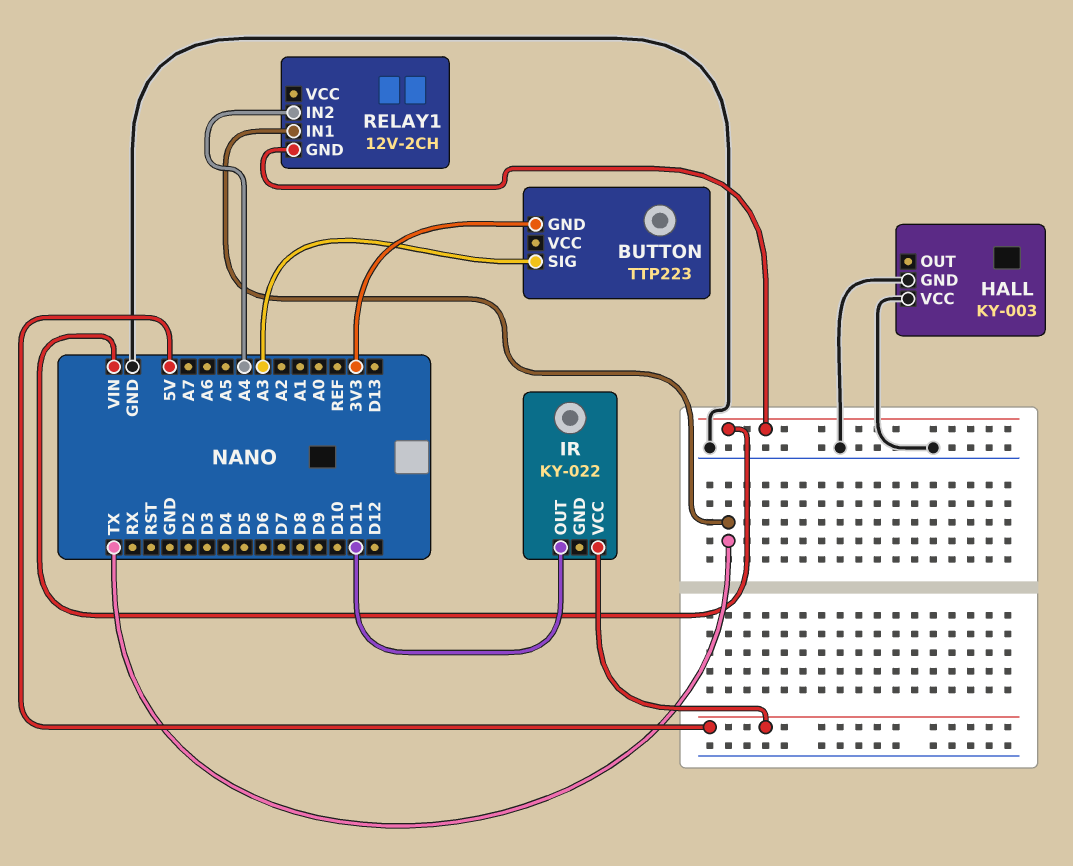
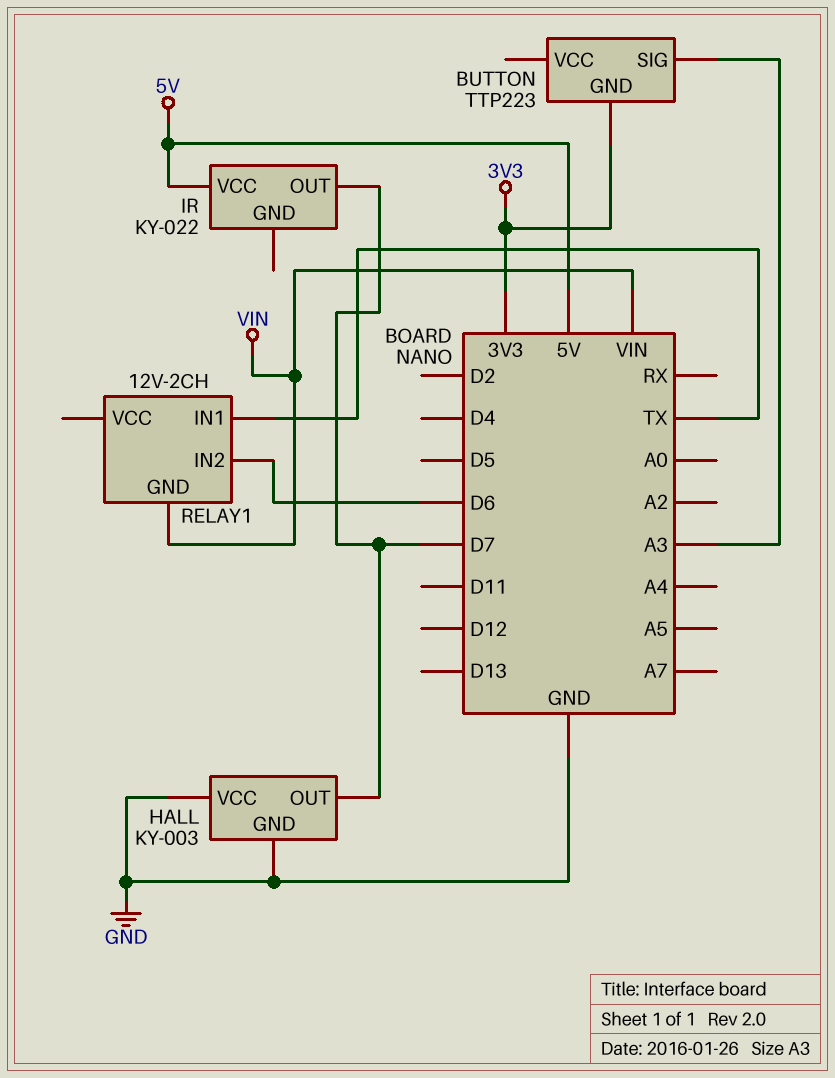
HALL pin OUT: none -> D7
IR pin OUT: D11 -> D7
RELAY1 pin IN2: A4 -> D6

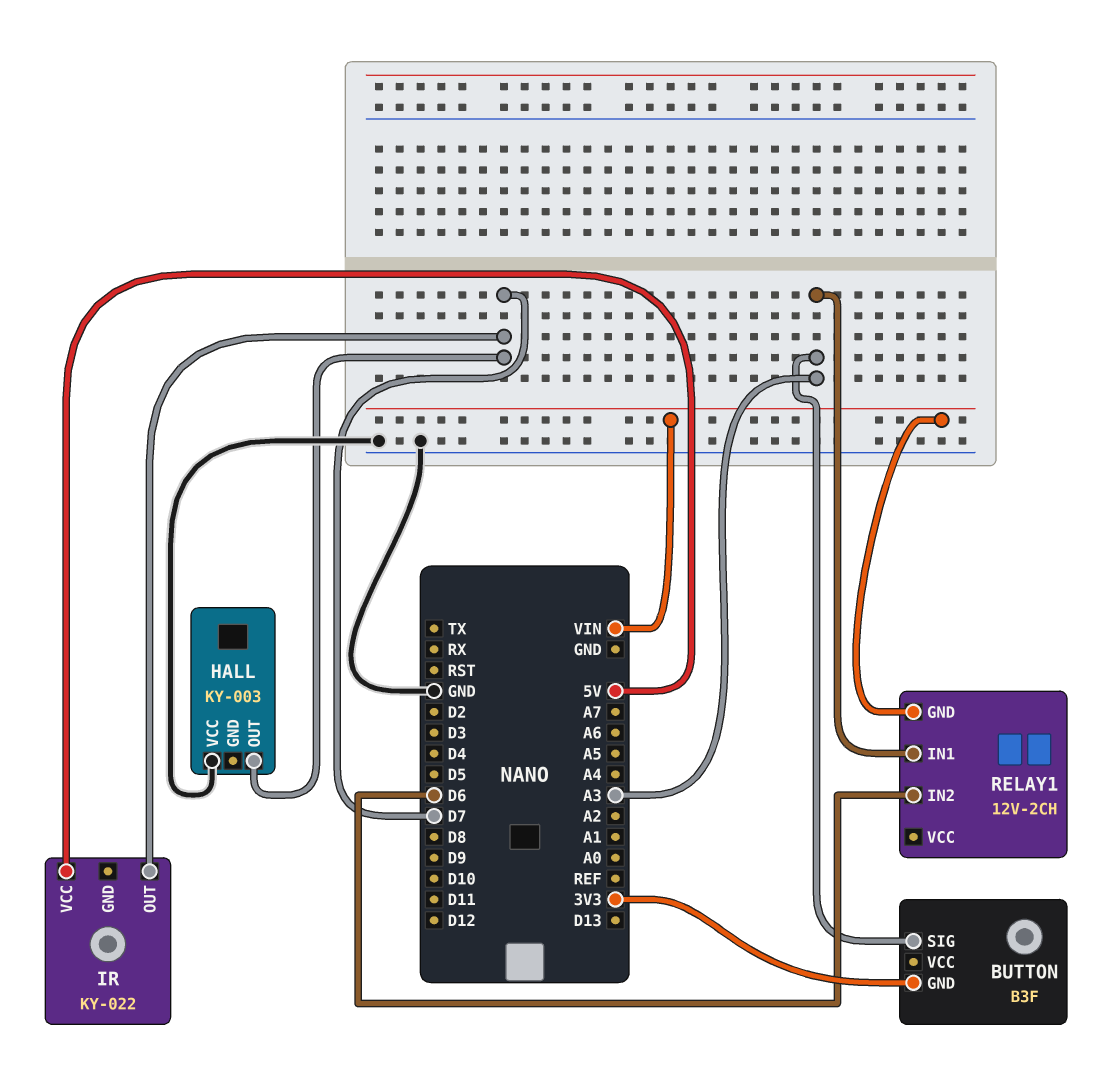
BUTTON: TTP223 -> B3F
HALL pin GND: GND -> none
RELAY1 pin IN1: TX -> A3

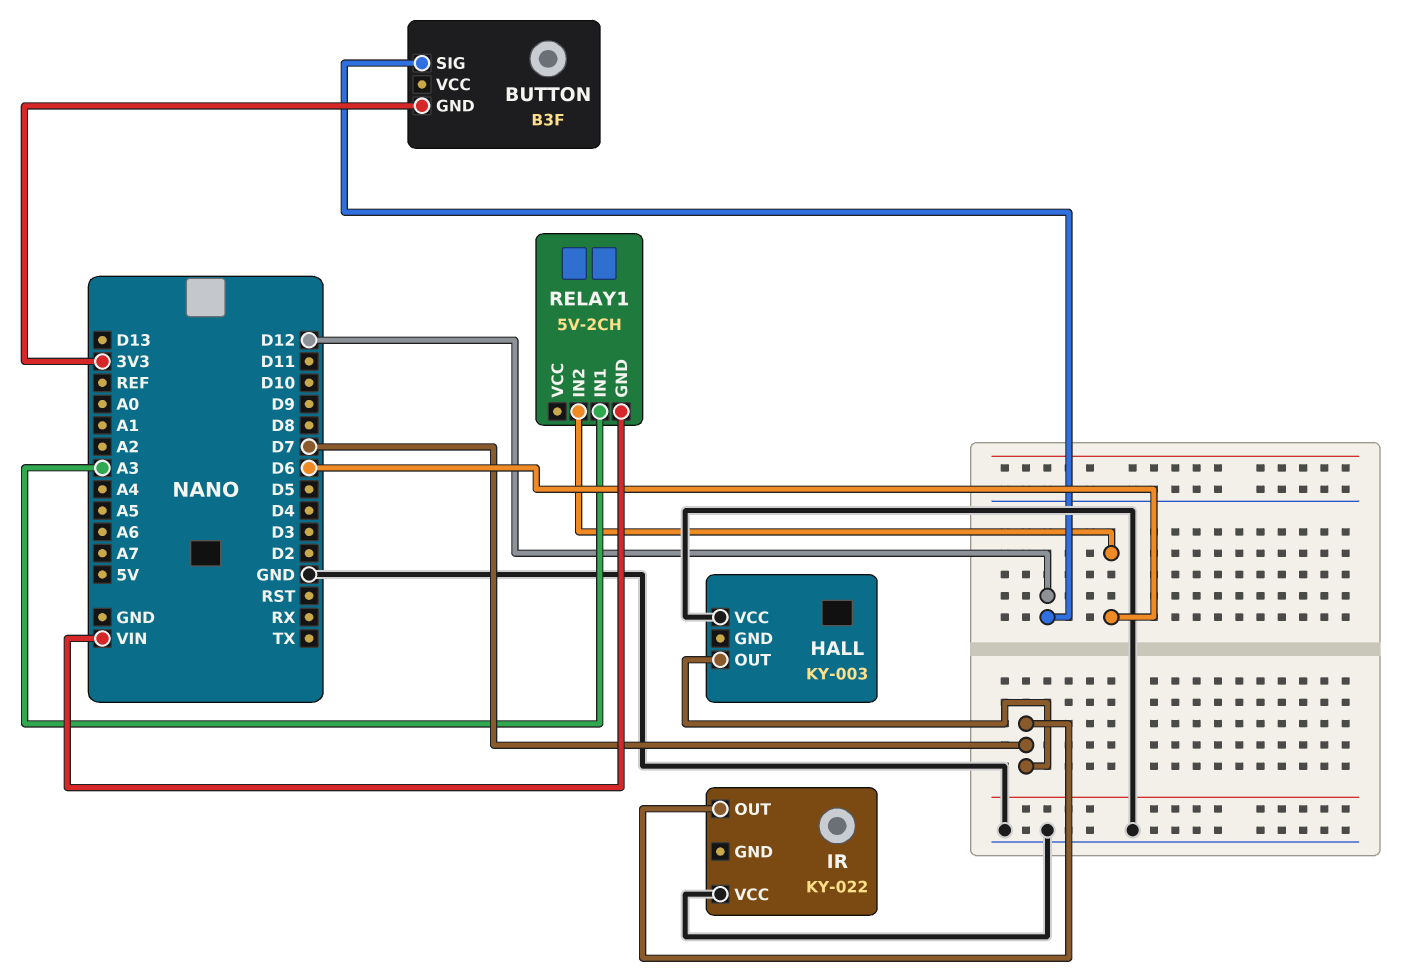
BUTTON pin SIG: A3 -> D12
IR pin VCC: 5V -> GND
RELAY1: 12V-2CH -> 5V-2CH

